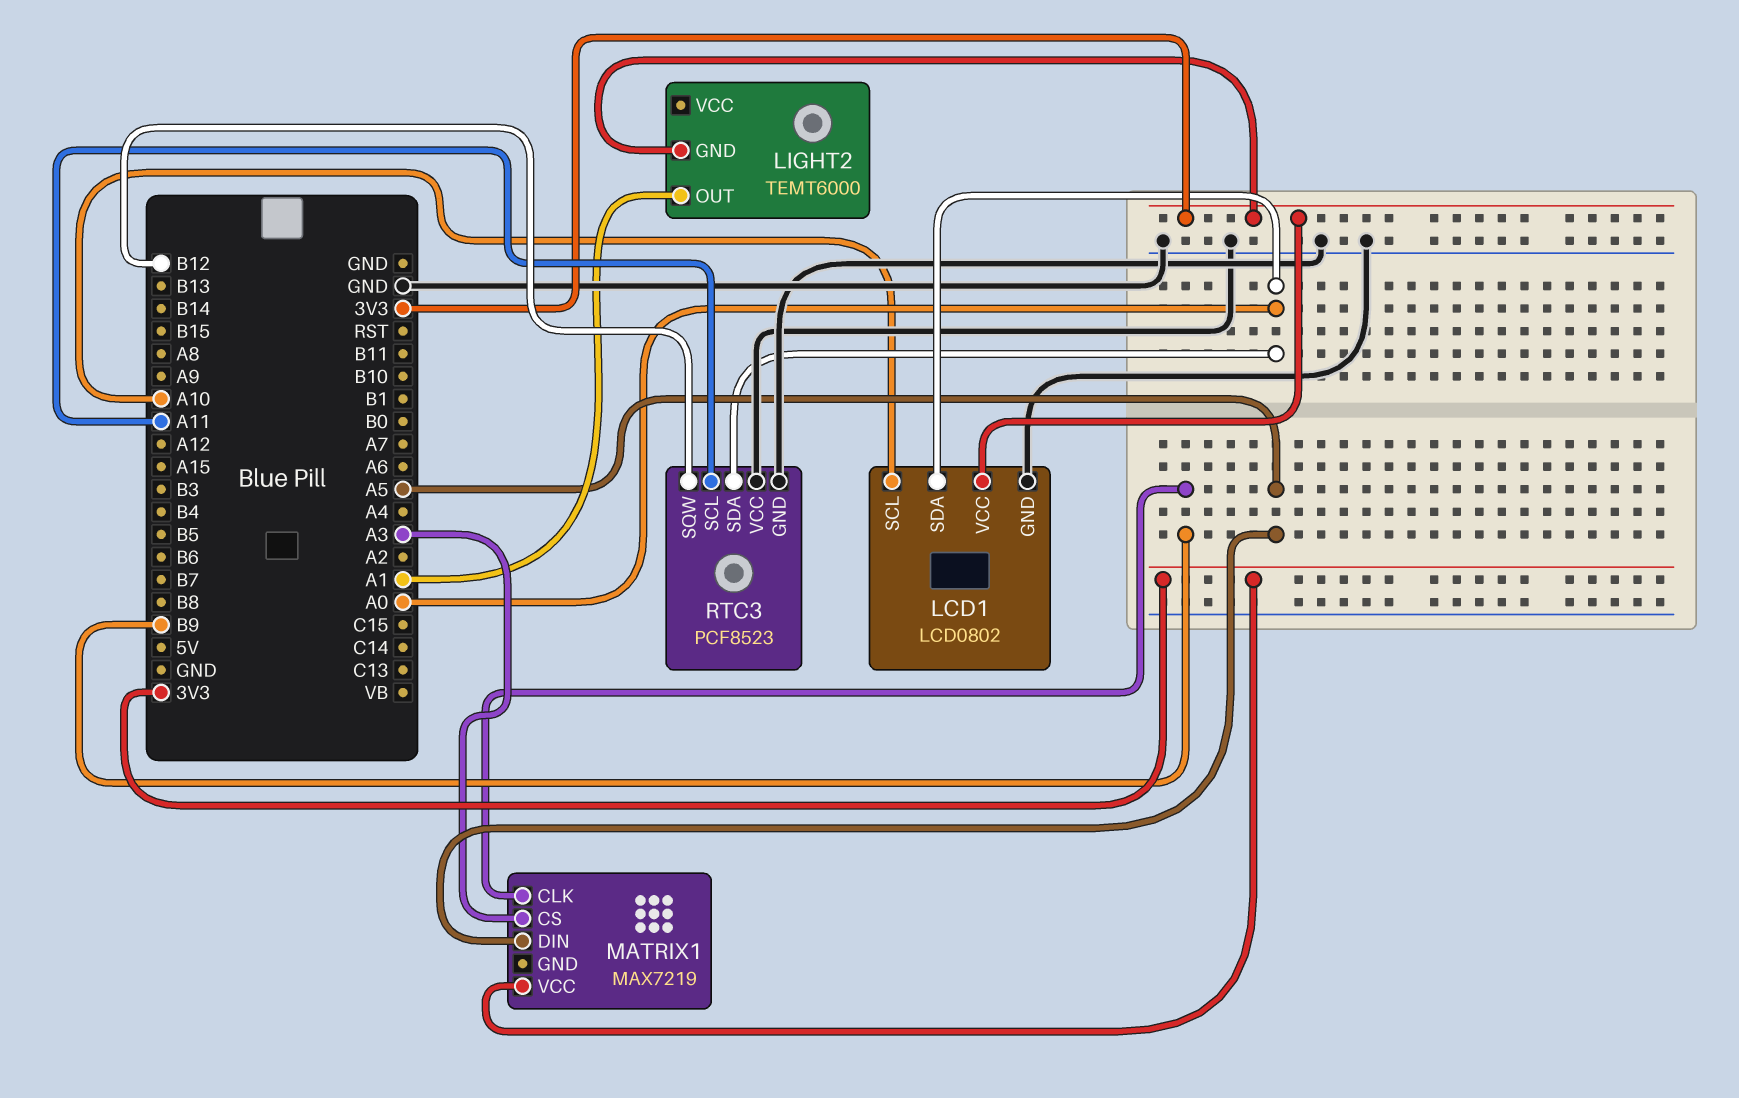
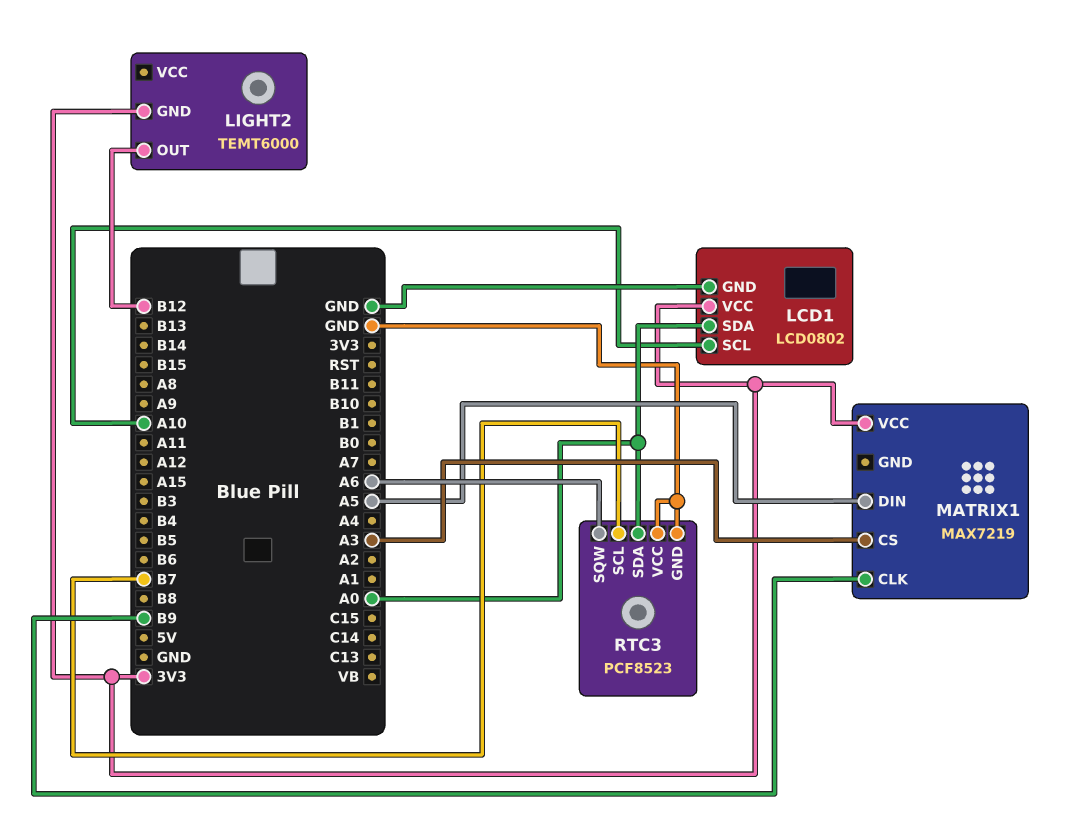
LIGHT2 pin OUT: A1 -> B12
RTC3 pin SCL: A11 -> B7
RTC3 pin SQW: B12 -> A6

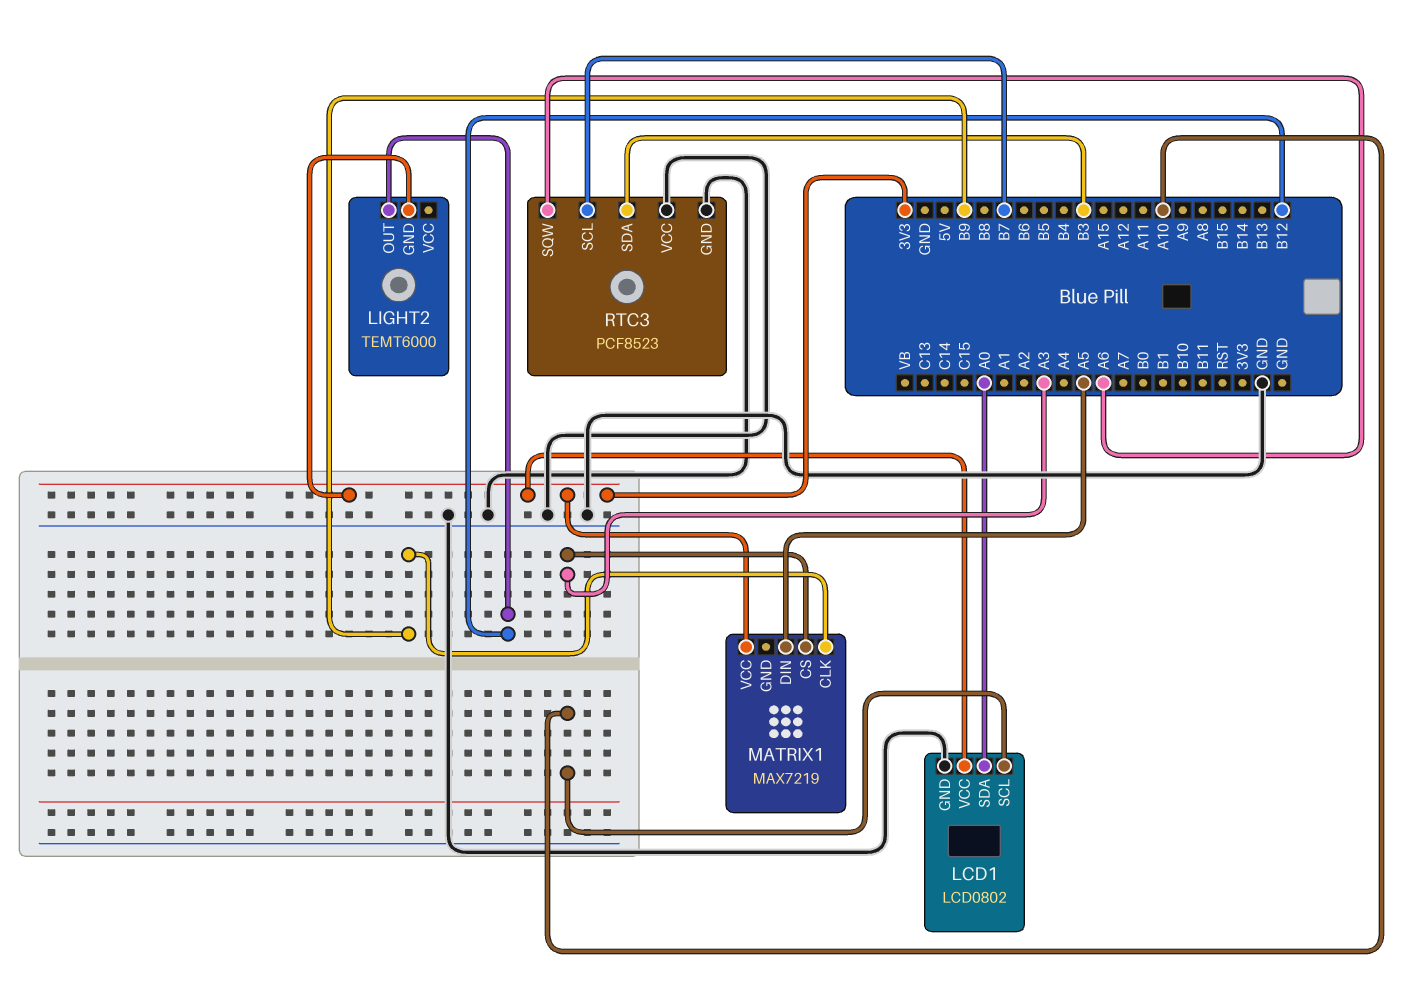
RTC3 pin SDA: A0 -> B3

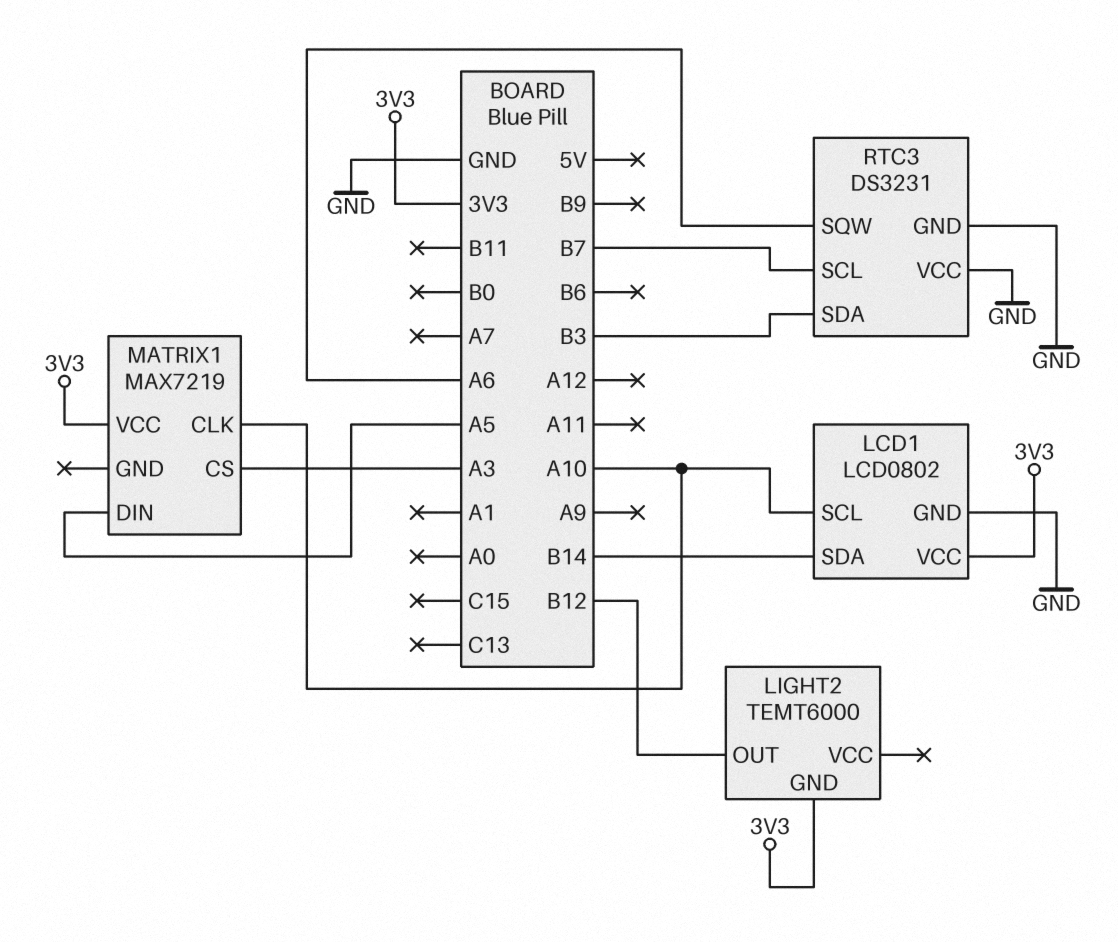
LCD1 pin SDA: A0 -> B14
MATRIX1 pin CLK: B9 -> A10
RTC3: PCF8523 -> DS3231

